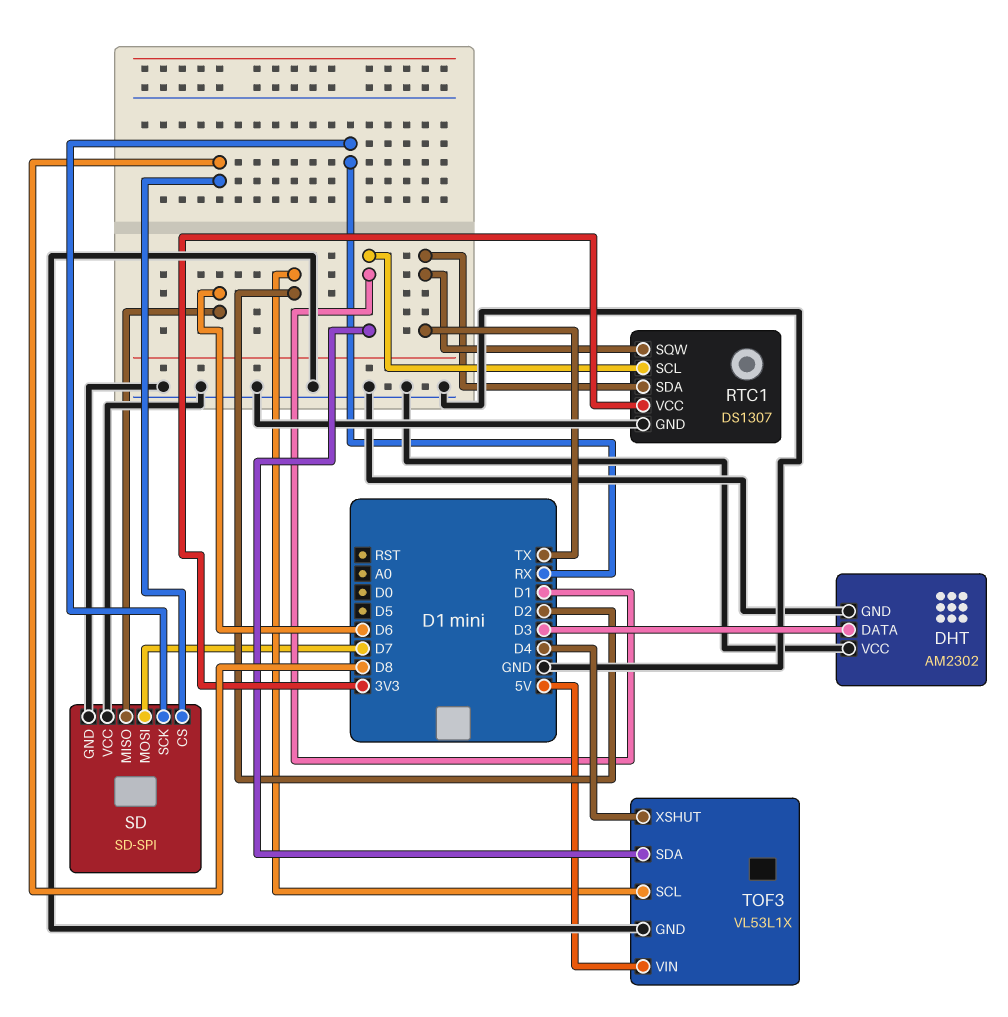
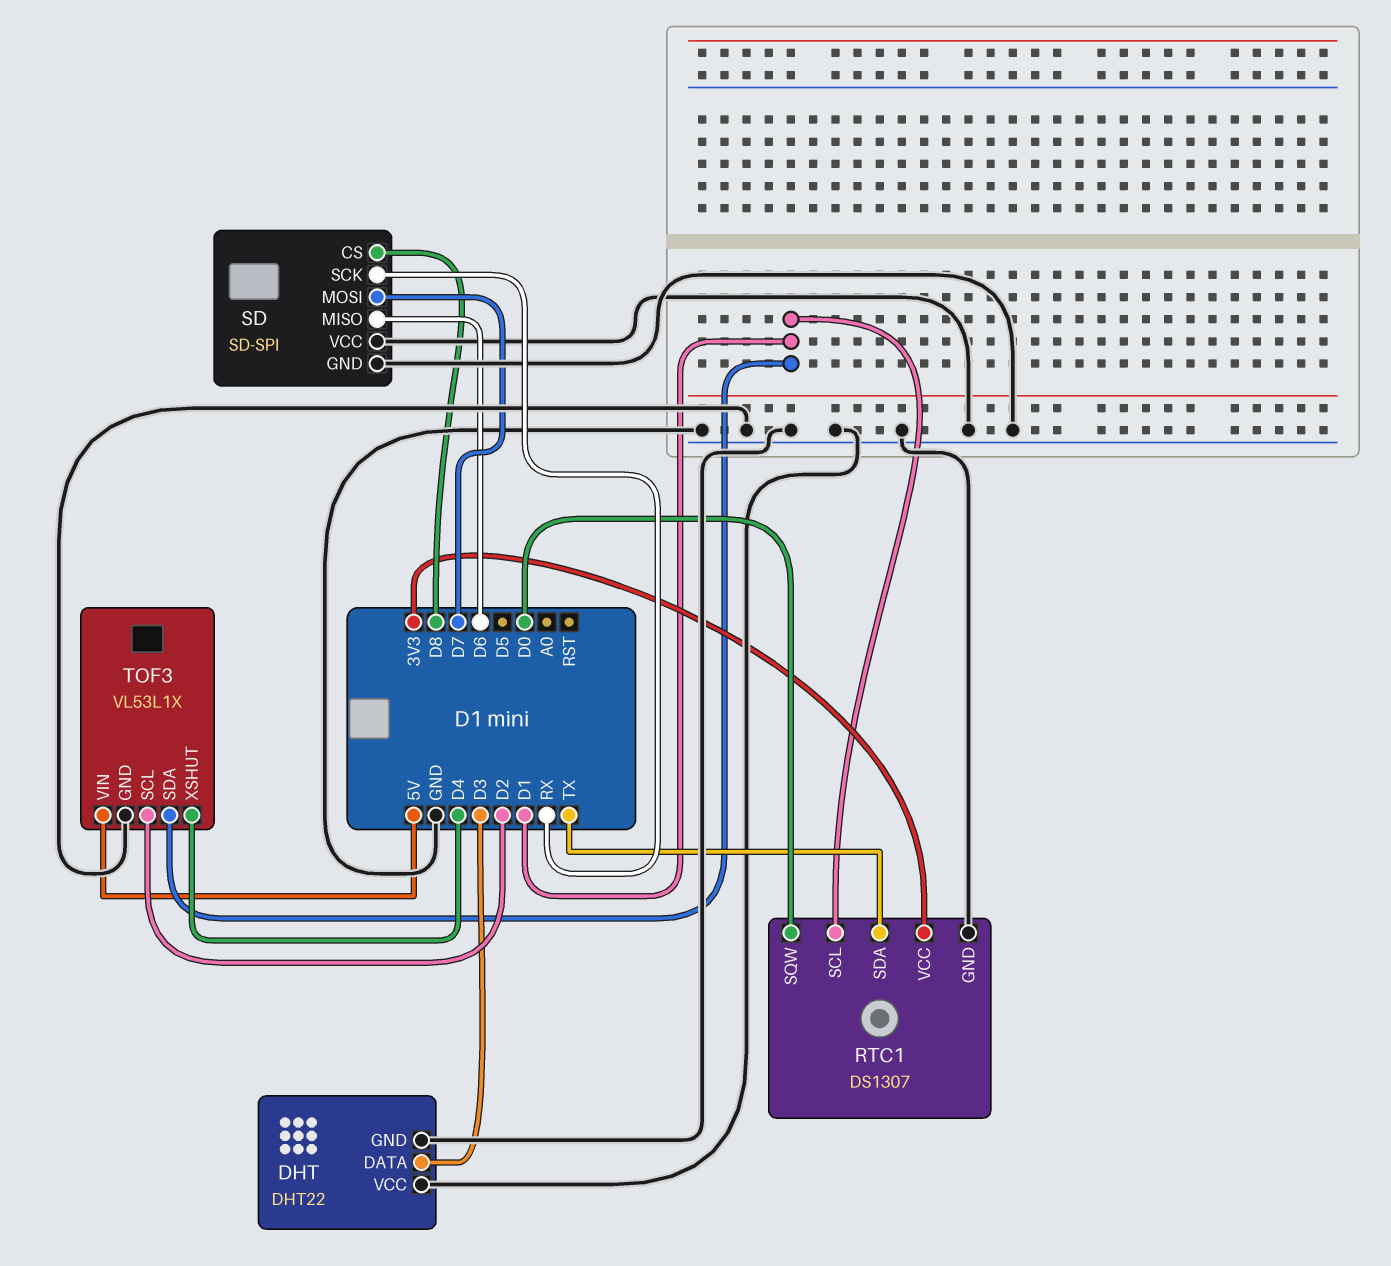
DHT: AM2302 -> DHT22
RTC1 pin SQW: TX -> D0

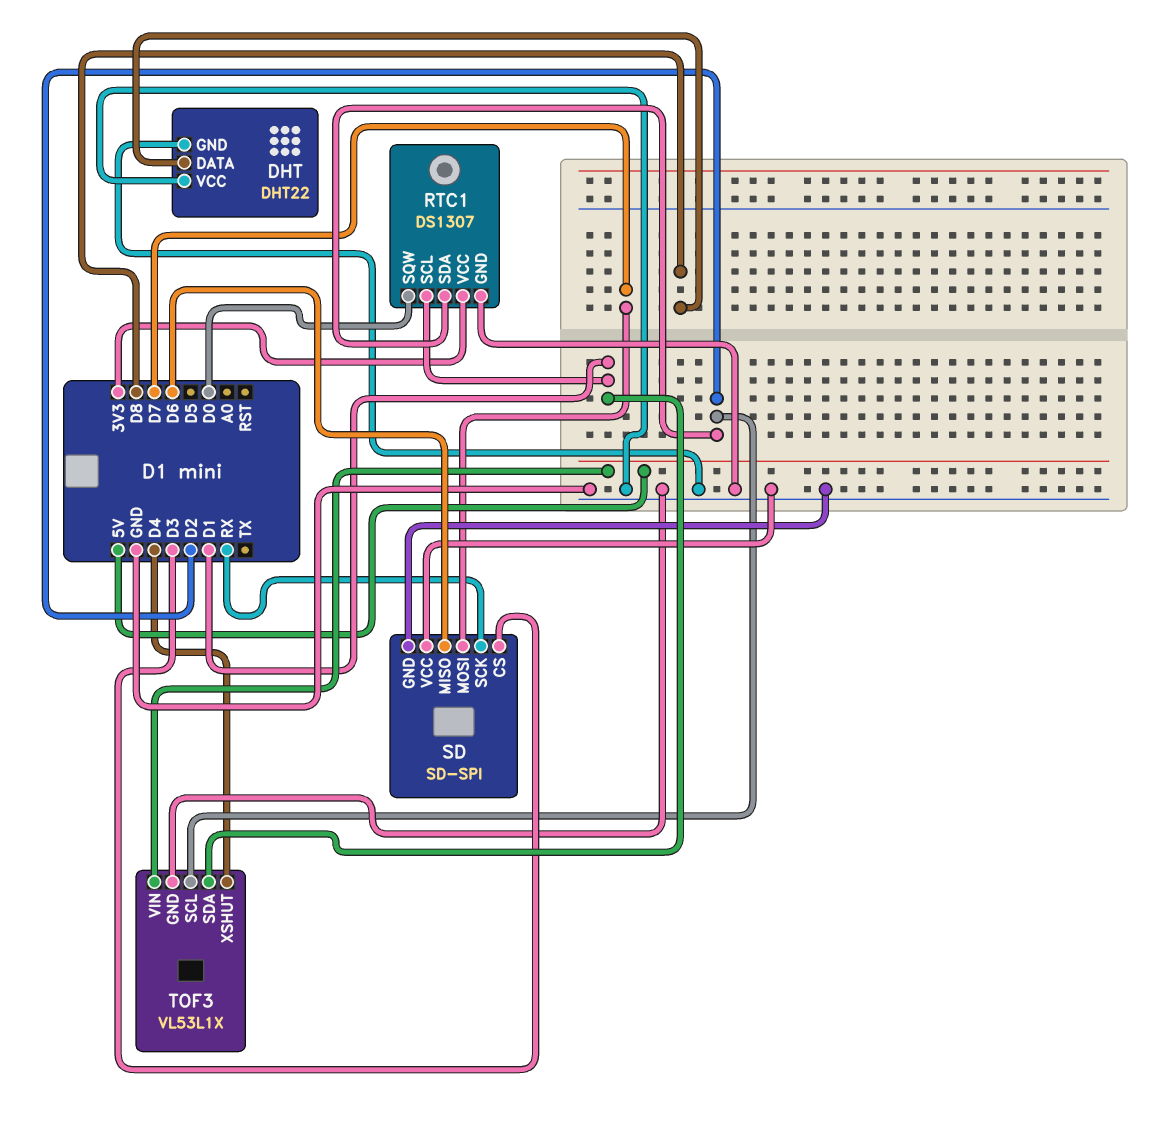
DHT pin DATA: D3 -> D8
RTC1 pin SDA: TX -> D2
SD pin CS: D8 -> D3

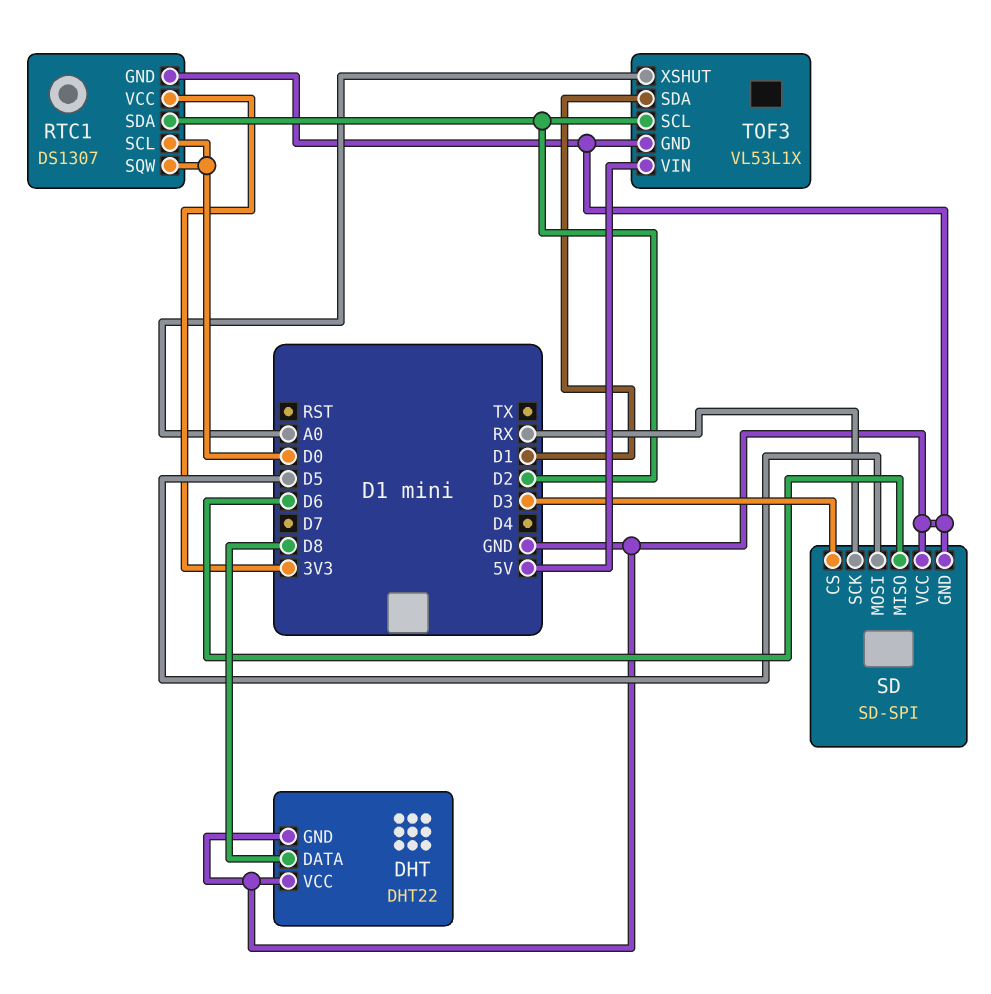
RTC1 pin SCL: D1 -> D0
SD pin MOSI: D7 -> D5
TOF3 pin XSHUT: D4 -> A0

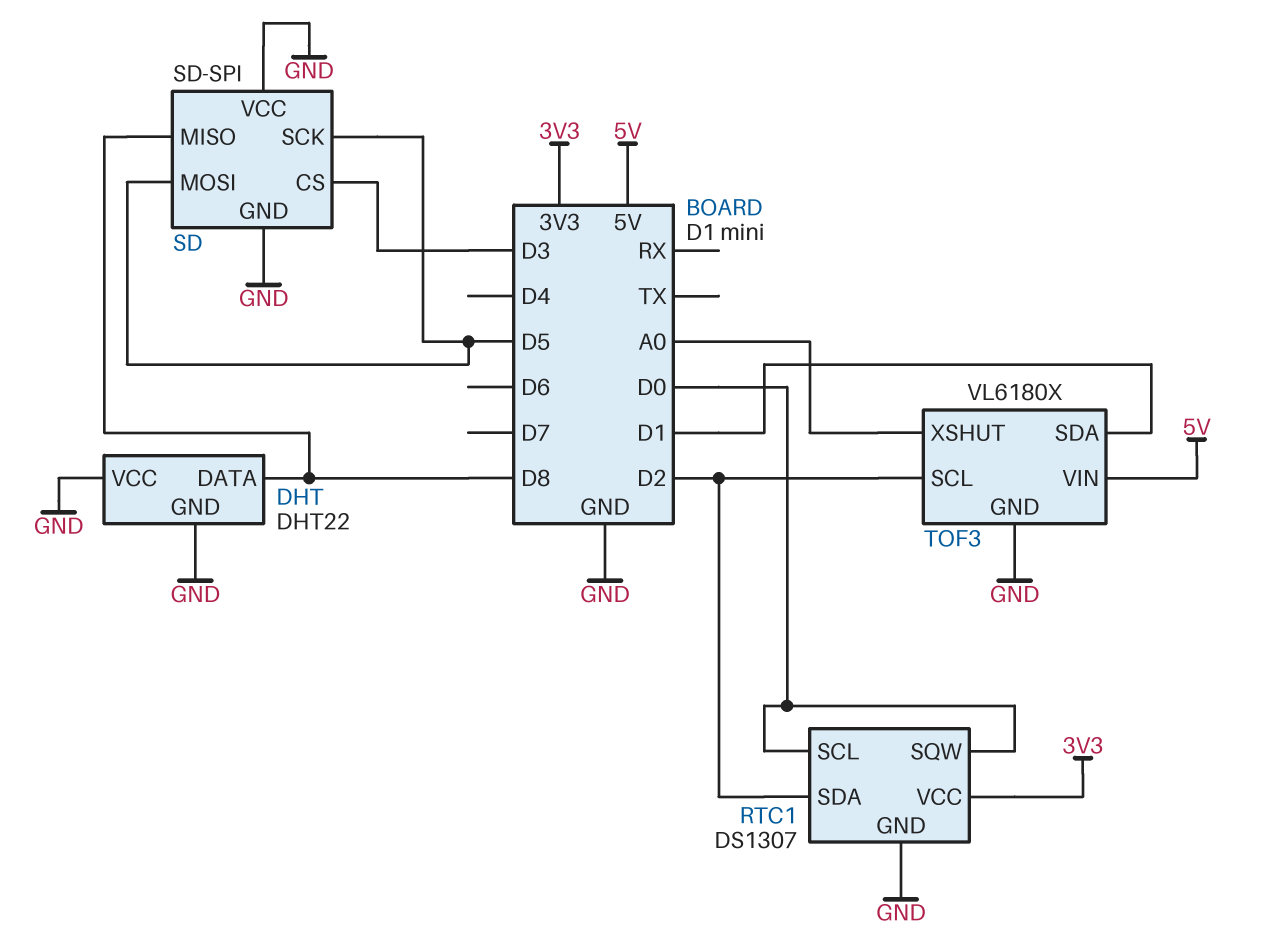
SD pin MISO: D6 -> D8
SD pin SCK: RX -> D5
TOF3: VL53L1X -> VL6180X

